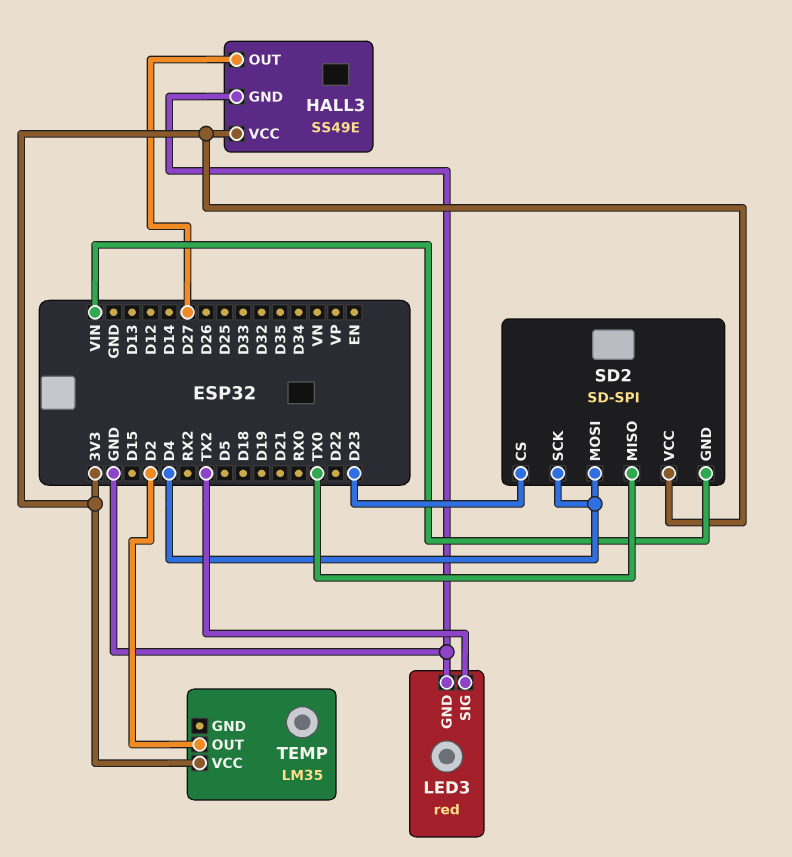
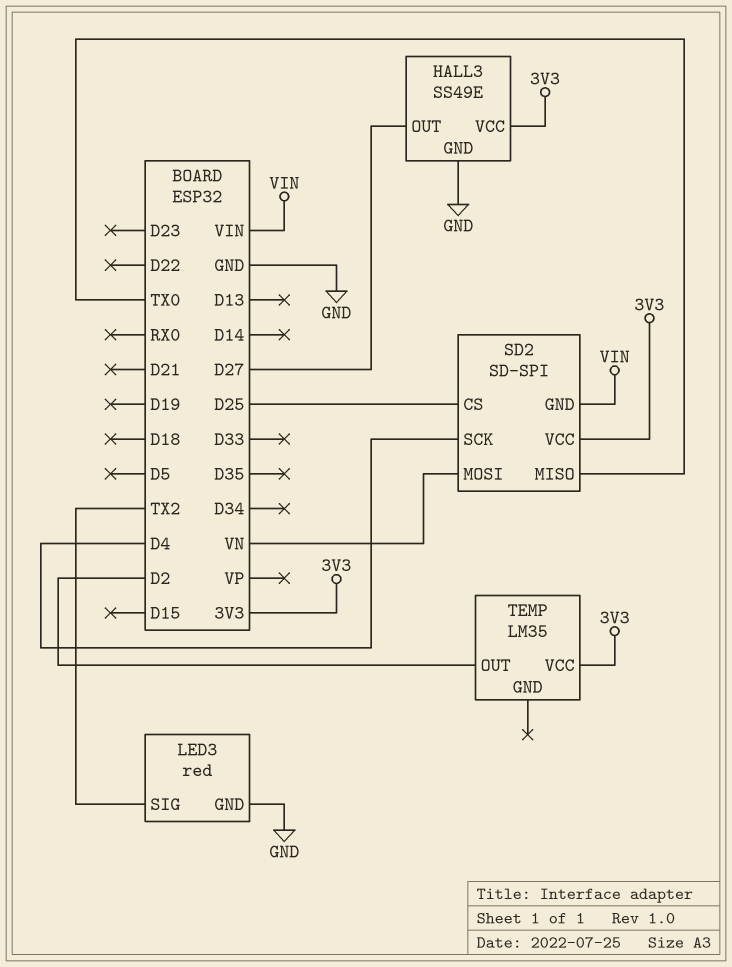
SD2 pin CS: D23 -> D25
SD2 pin MOSI: D4 -> VN

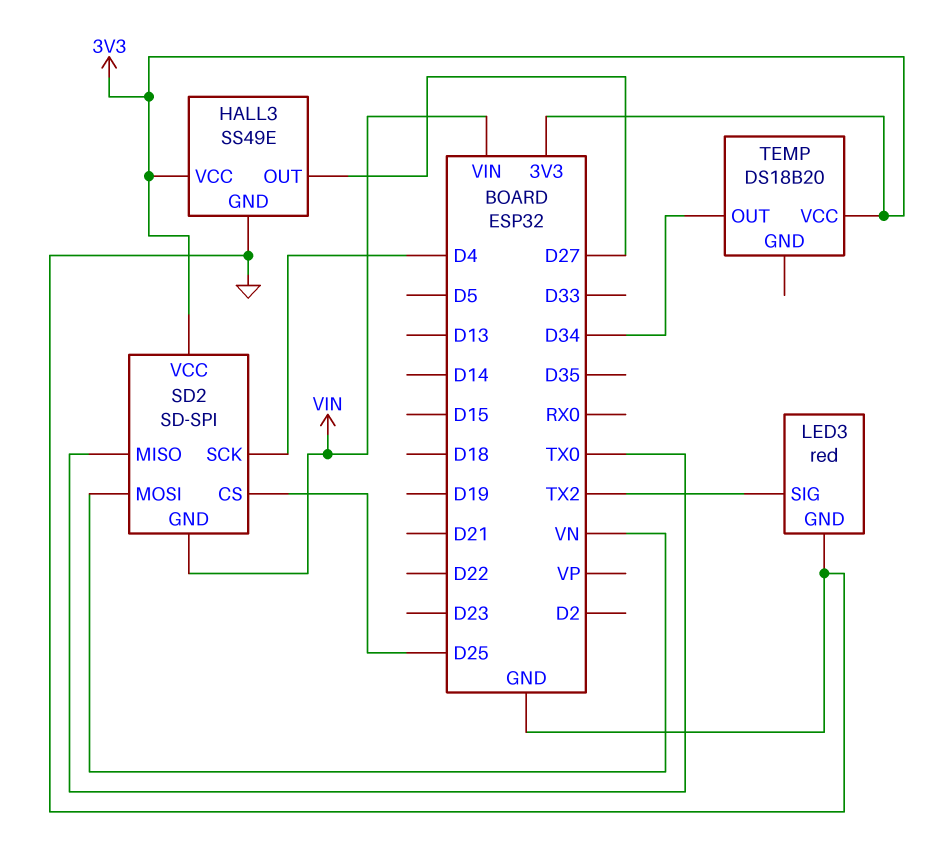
TEMP: LM35 -> DS18B20
TEMP pin OUT: D2 -> D34

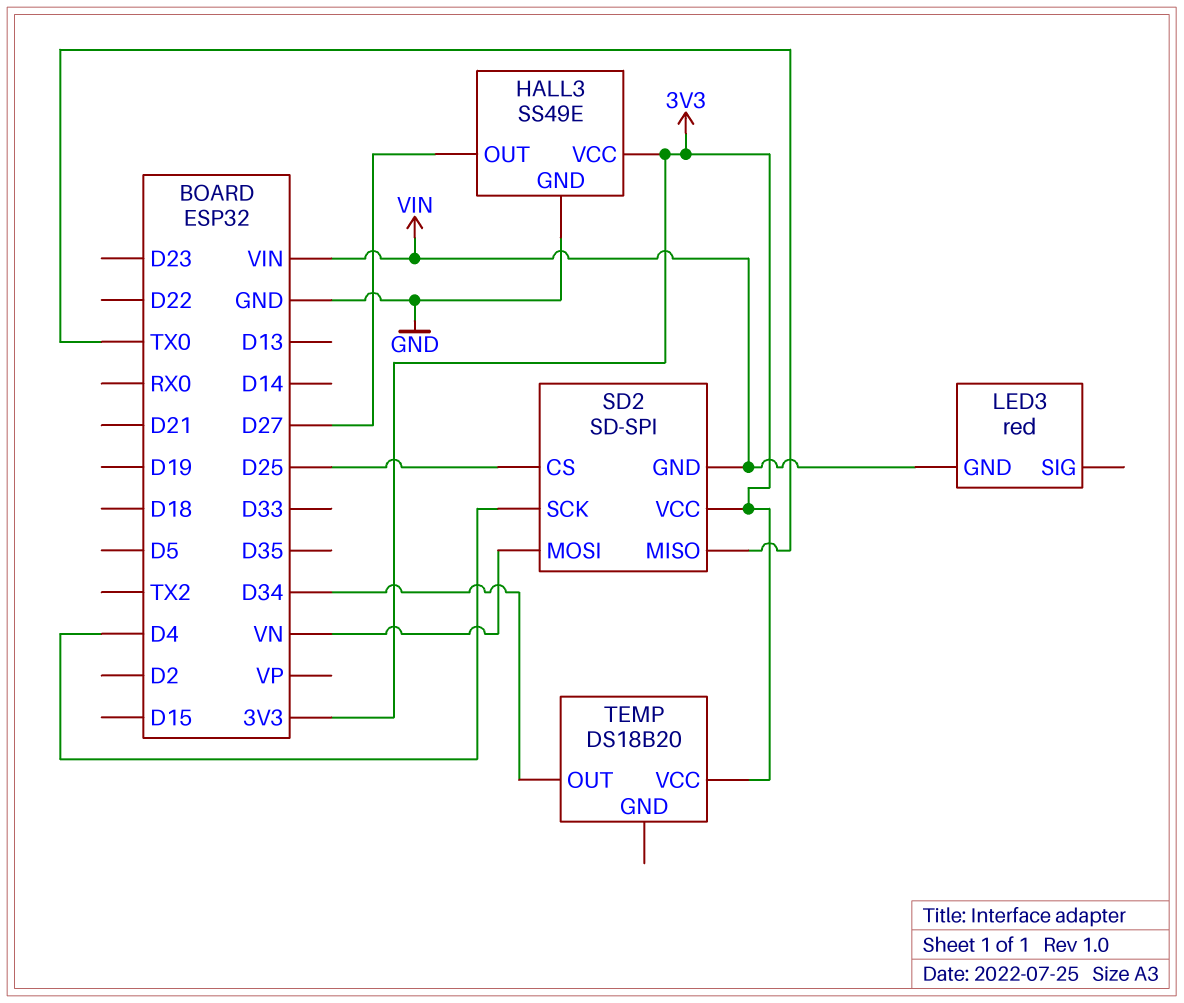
LED3 pin GND: GND -> VIN
LED3 pin SIG: TX2 -> none

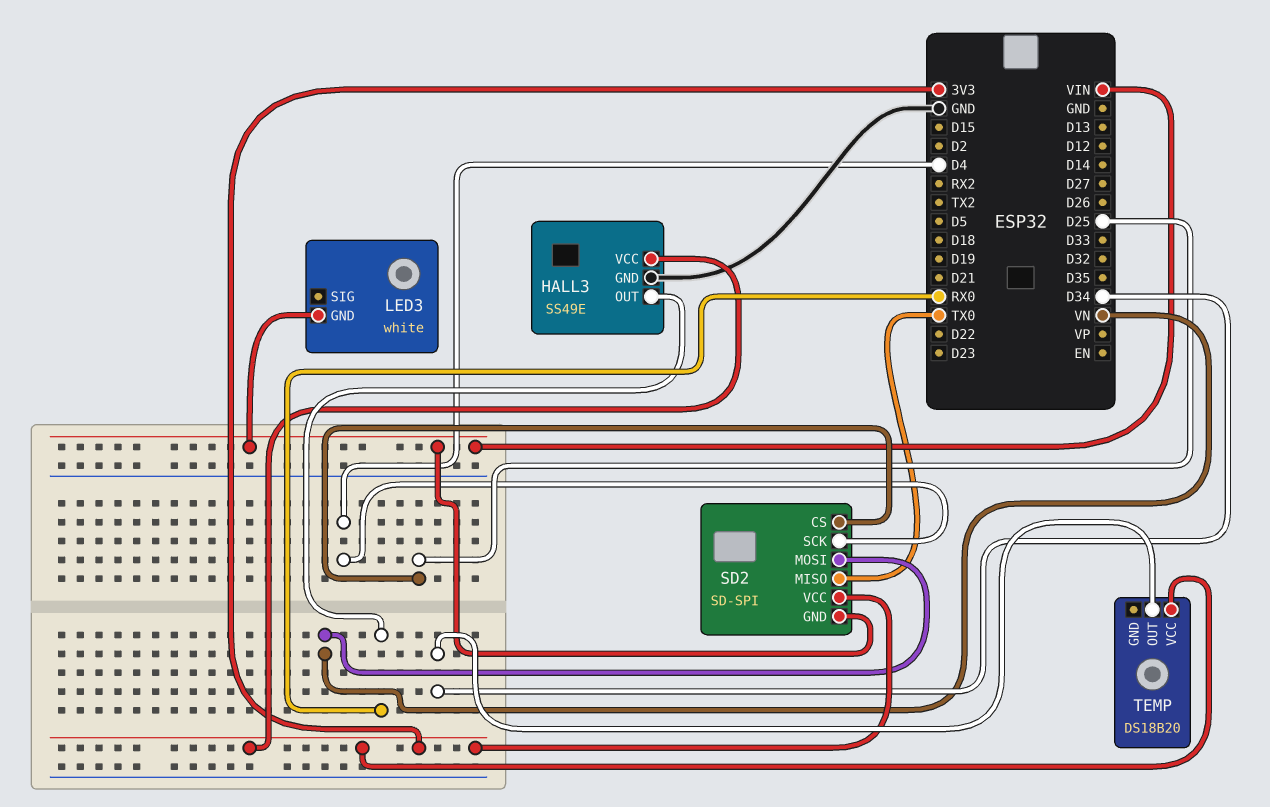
HALL3 pin OUT: D27 -> RX0
LED3: red -> white

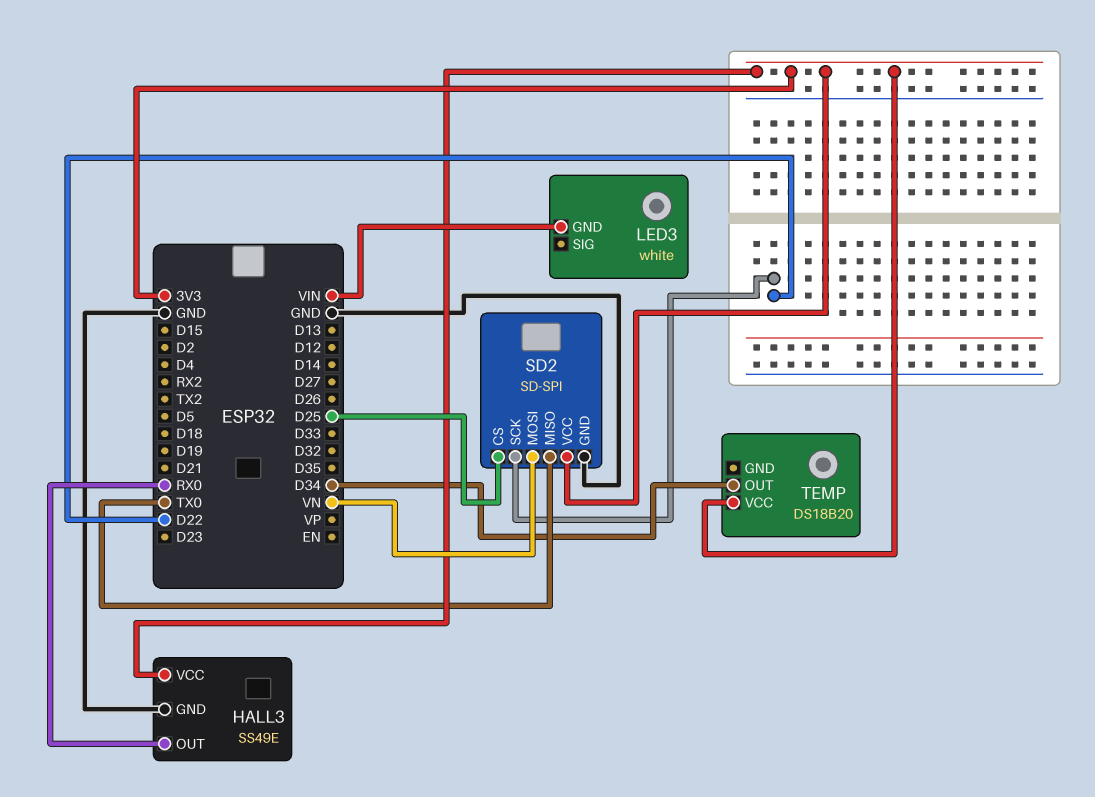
SD2 pin GND: VIN -> GND
SD2 pin SCK: D4 -> D22

